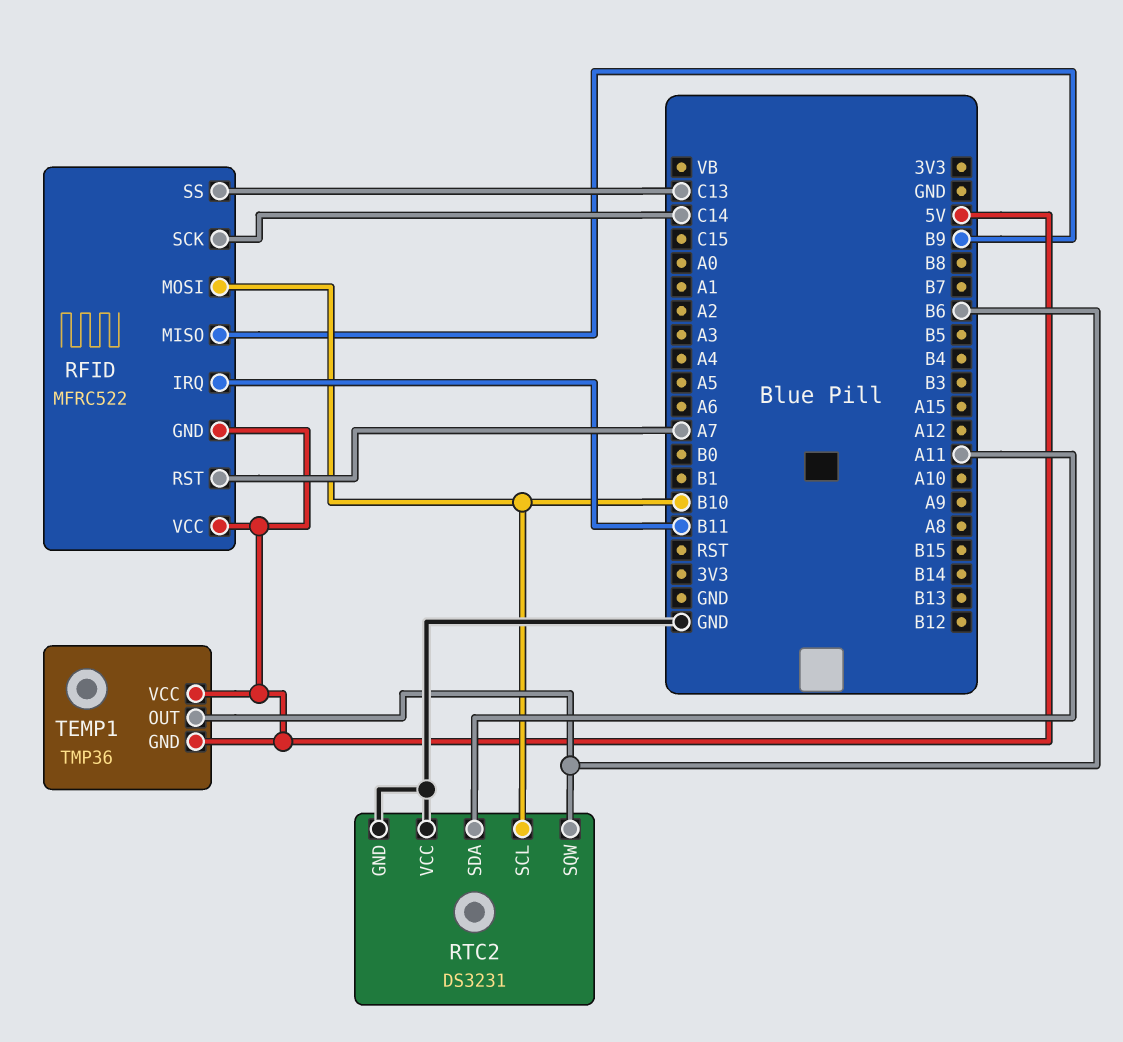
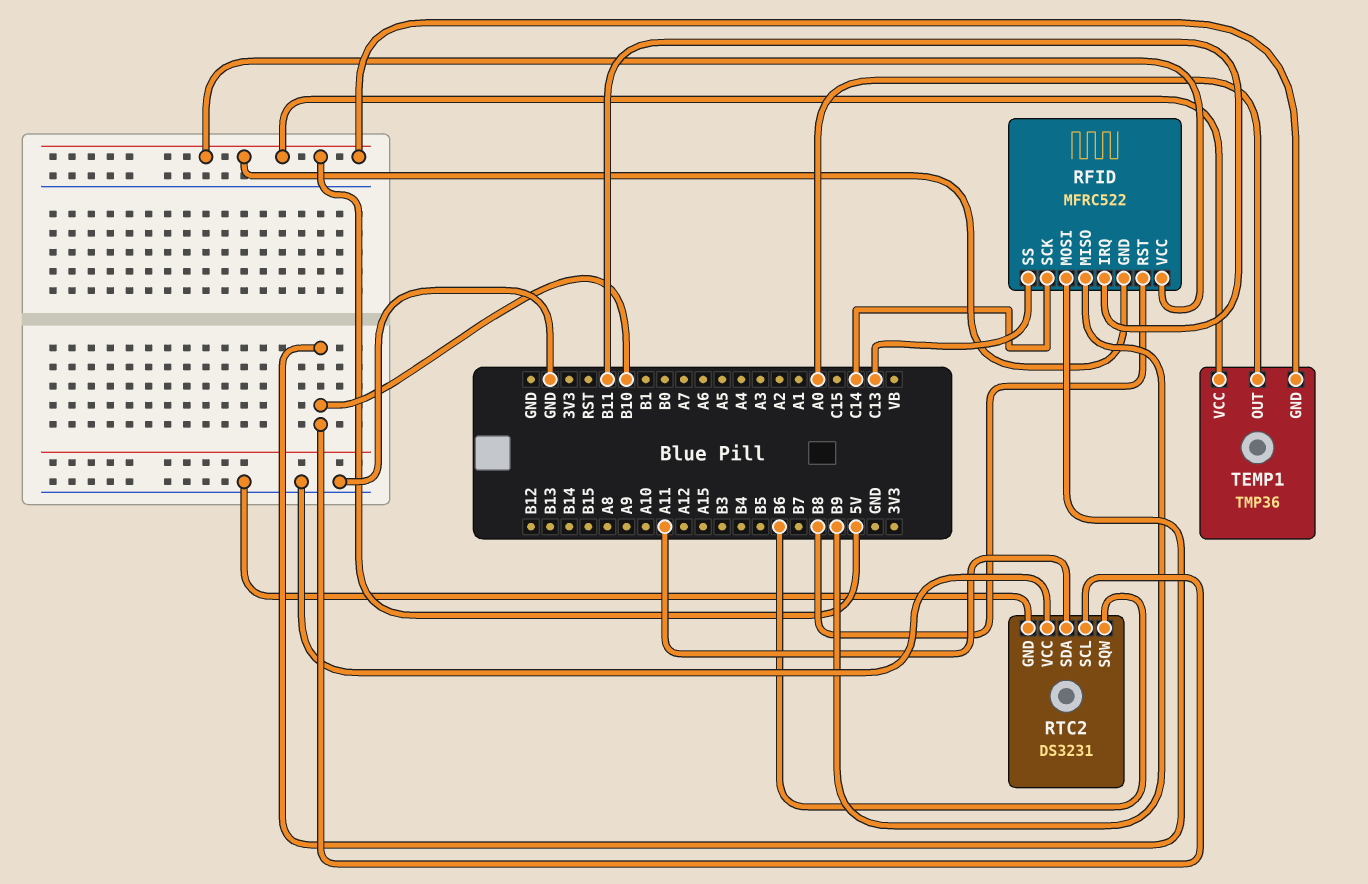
RFID pin RST: A7 -> B8
TEMP1 pin OUT: B6 -> A0

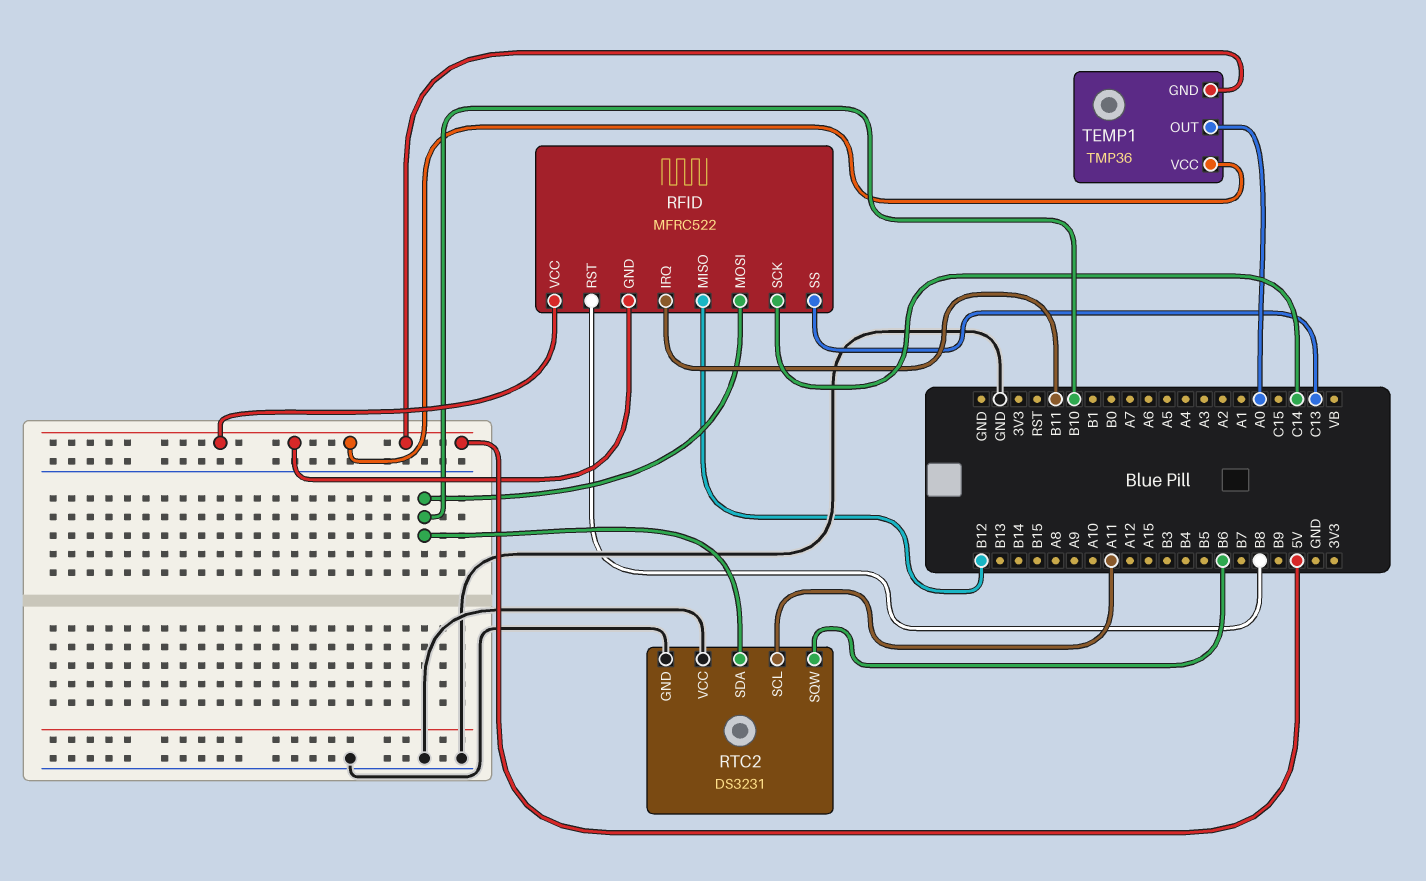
RFID pin MISO: B9 -> B12
RTC2 pin SCL: B10 -> A11
RTC2 pin SDA: A11 -> B10

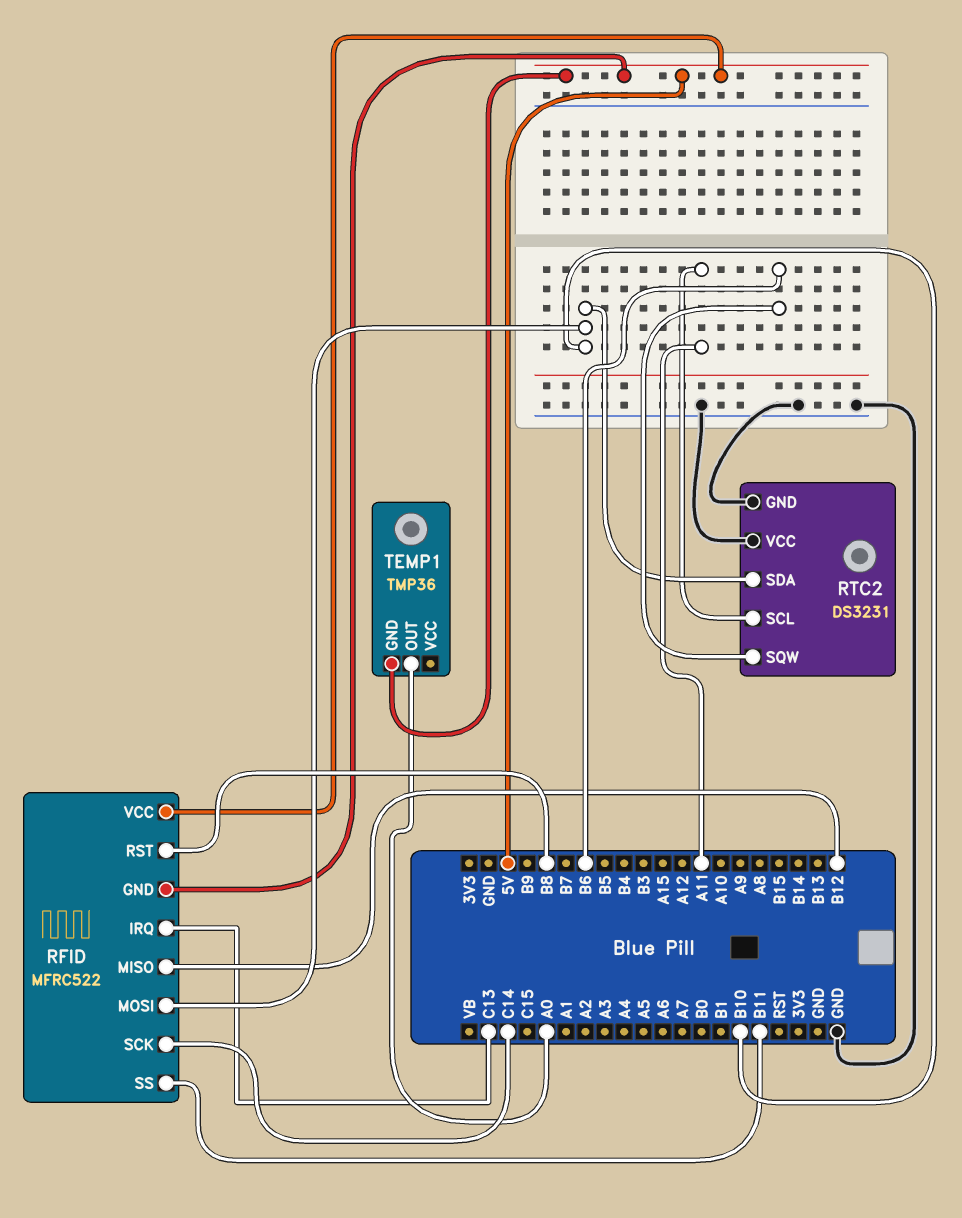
RFID pin IRQ: B11 -> C13
RFID pin SS: C13 -> B11
TEMP1 pin VCC: 5V -> none

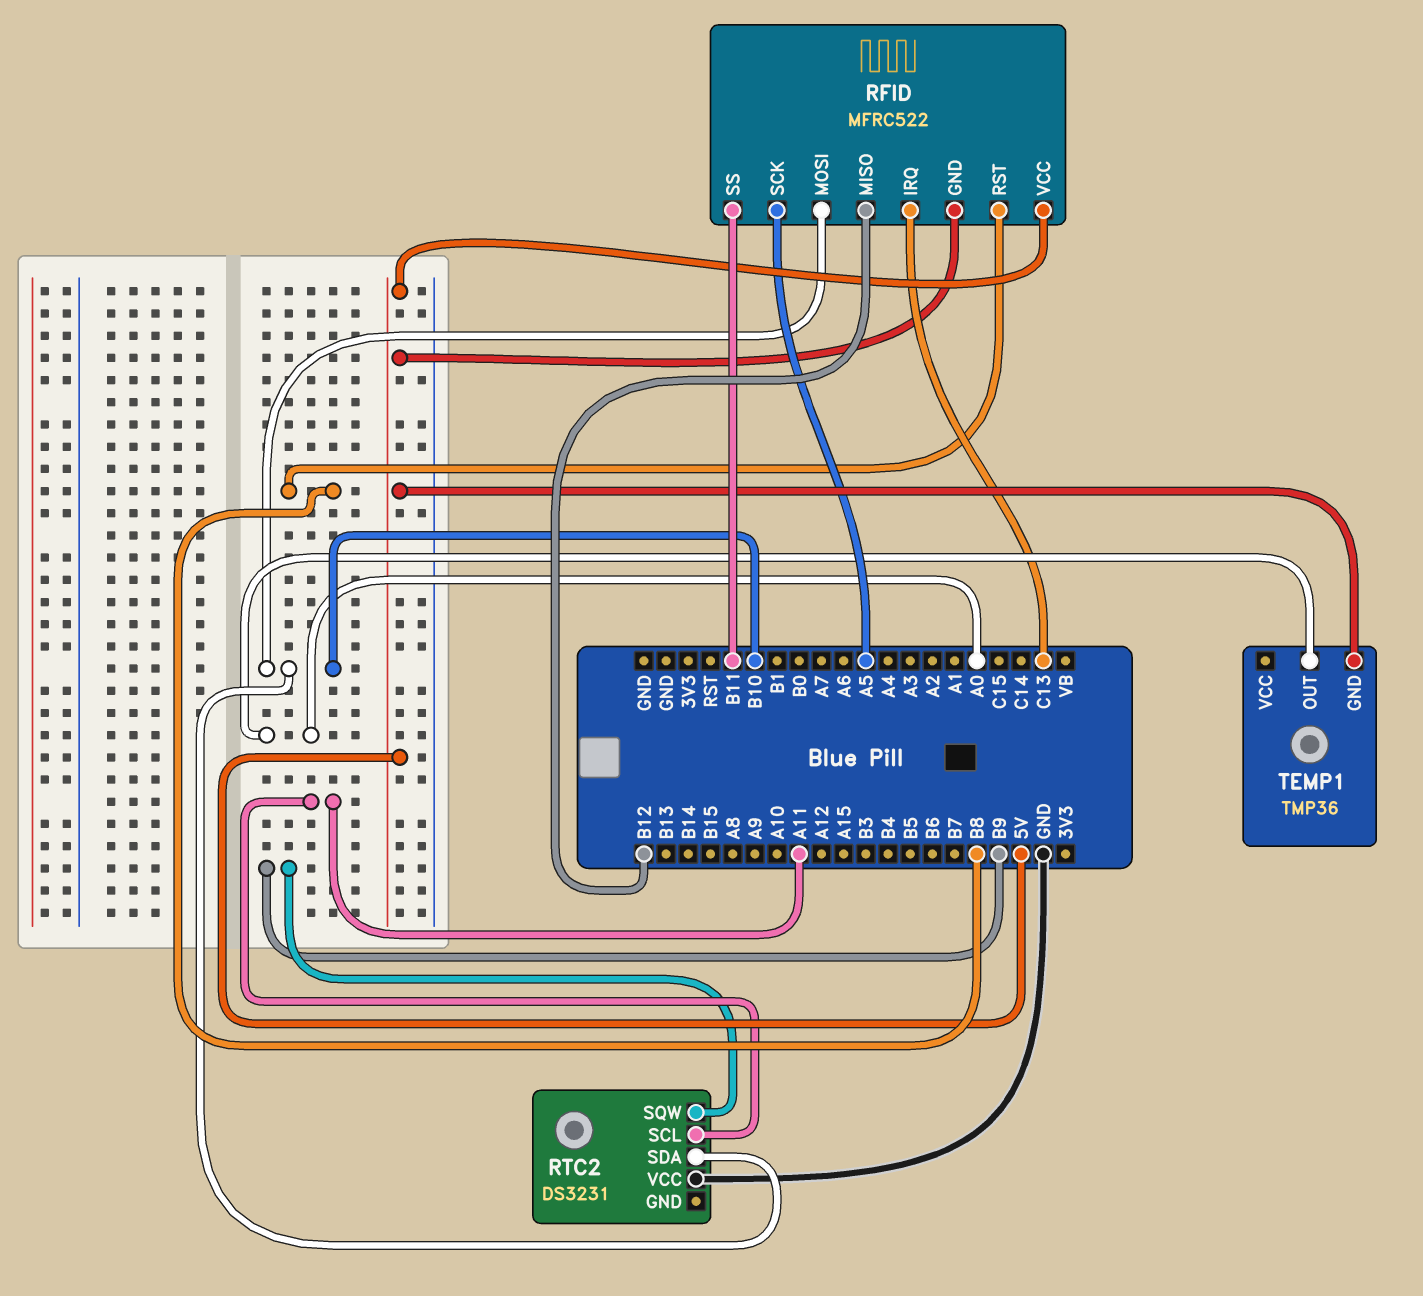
RFID pin SCK: C14 -> A5
RTC2 pin GND: GND -> none
RTC2 pin SQW: B6 -> B9

